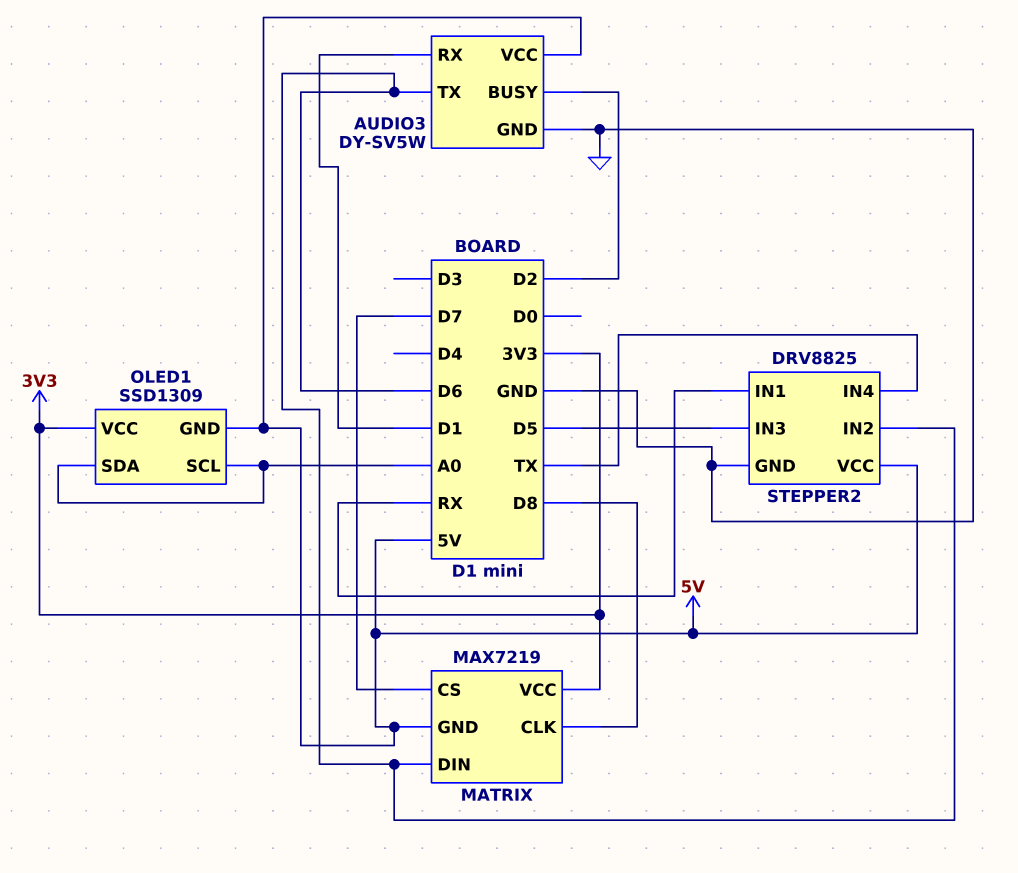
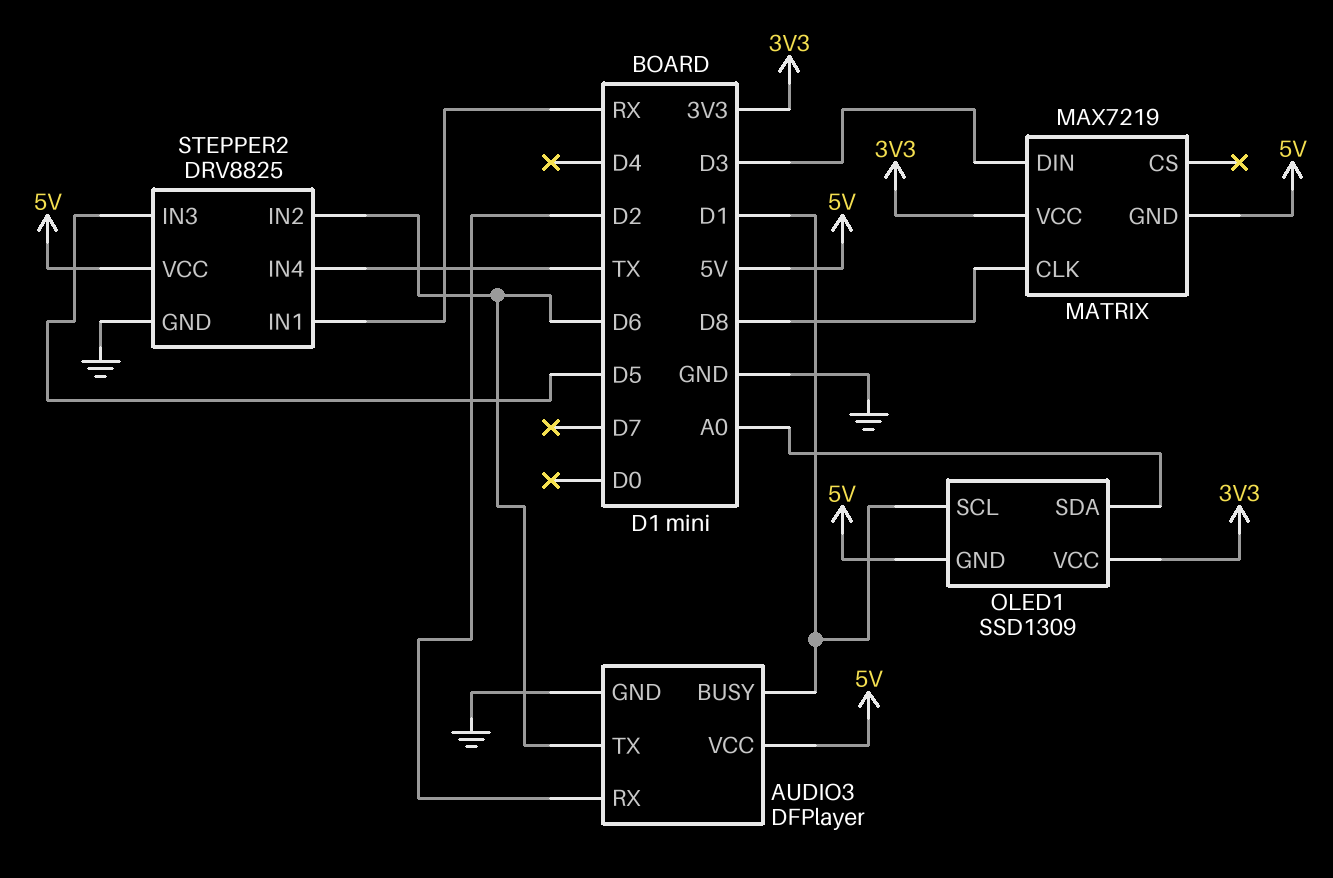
AUDIO3: DY-SV5W -> DFPlayer
AUDIO3 pin BUSY: D2 -> D1
AUDIO3 pin RX: D1 -> D2
MATRIX pin CS: D7 -> none
MATRIX pin DIN: D6 -> D3
OLED1 pin SCL: A0 -> D1

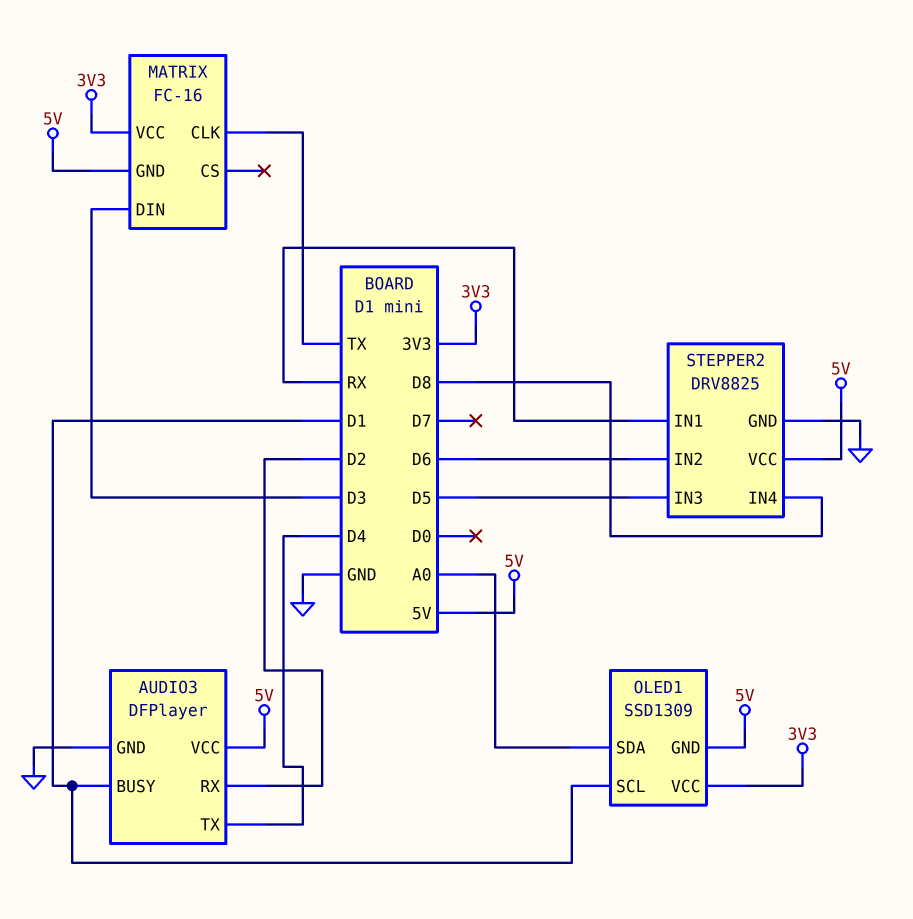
AUDIO3 pin TX: D6 -> D4
MATRIX: MAX7219 -> FC-16
MATRIX pin CLK: D8 -> TX
STEPPER2 pin IN4: TX -> D8

